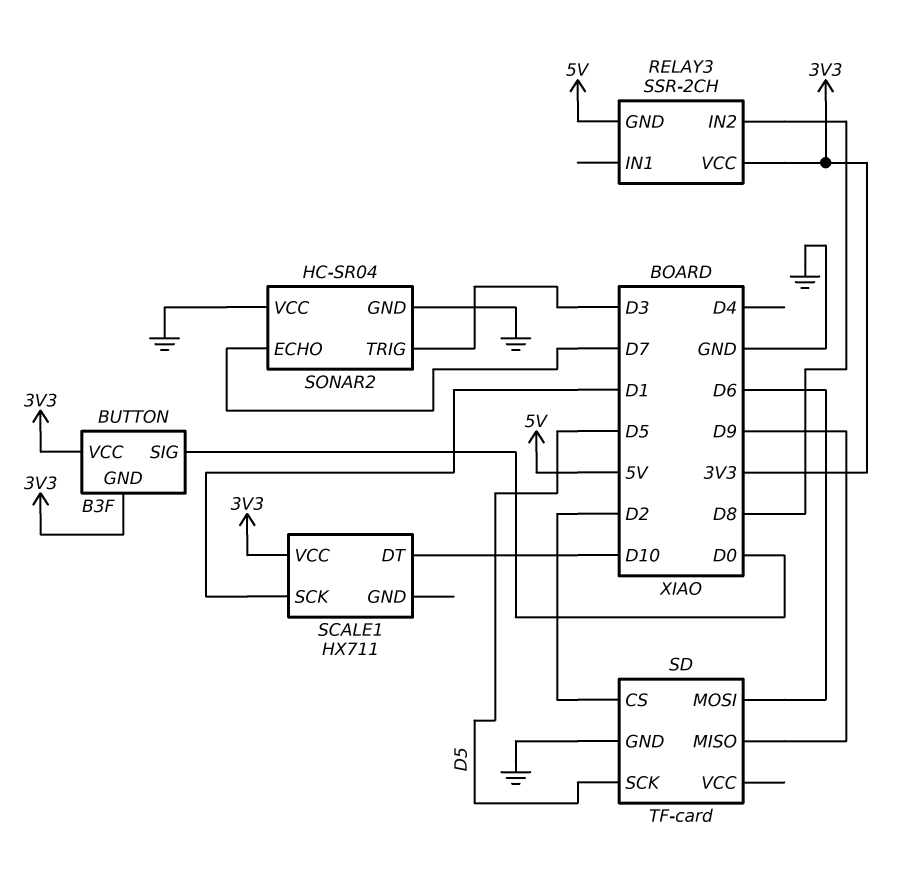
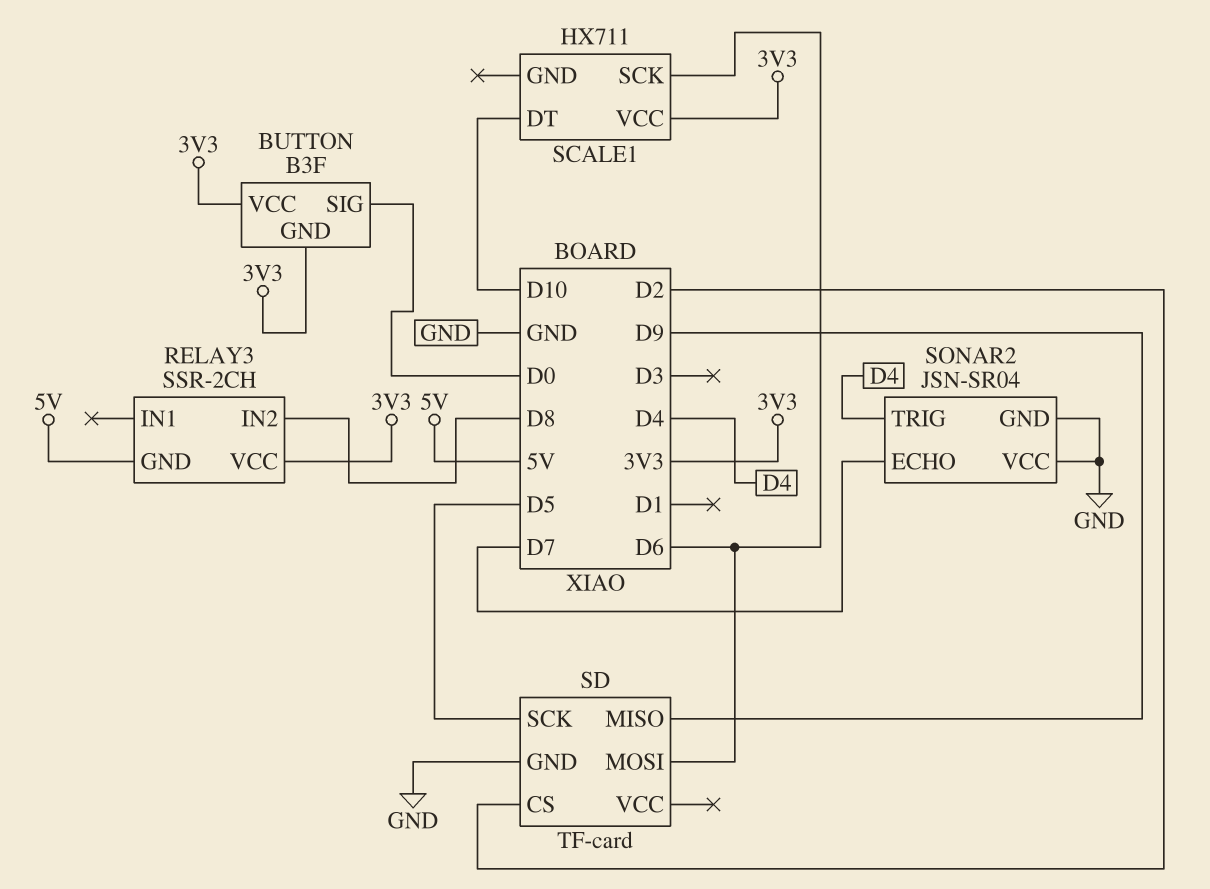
SCALE1 pin SCK: D1 -> D6
SONAR2: HC-SR04 -> JSN-SR04
SONAR2 pin TRIG: D3 -> D4

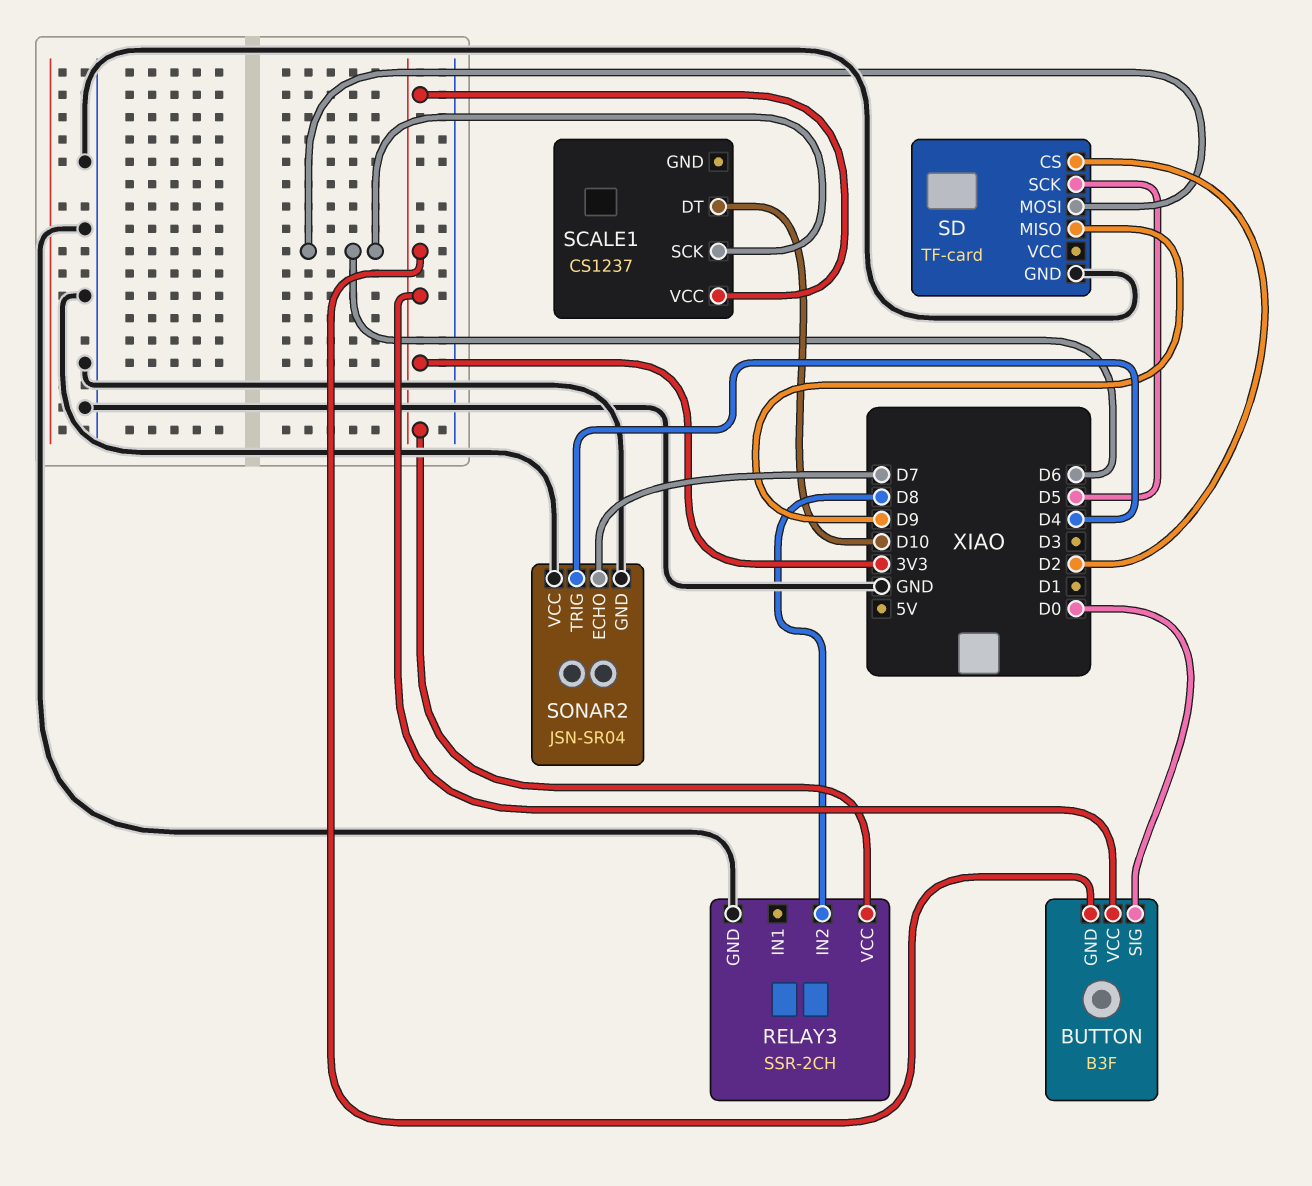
RELAY3 pin GND: 5V -> GND
SCALE1: HX711 -> CS1237

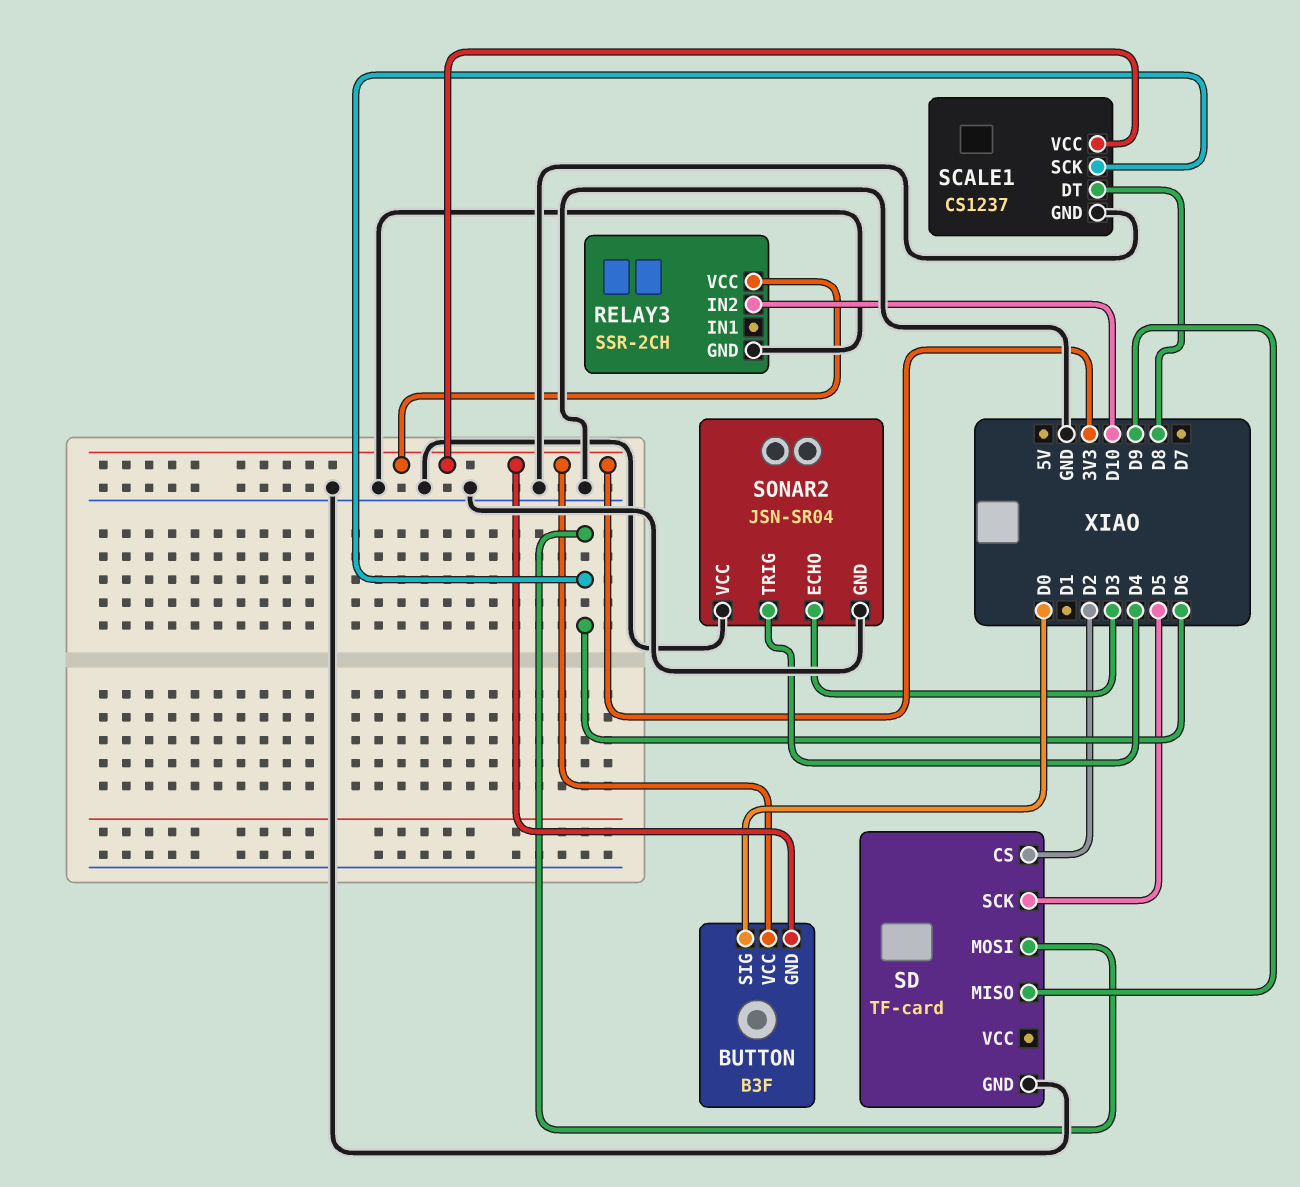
RELAY3 pin IN2: D8 -> D10
SCALE1 pin DT: D10 -> D8
SCALE1 pin GND: none -> GND
SONAR2 pin ECHO: D7 -> D3

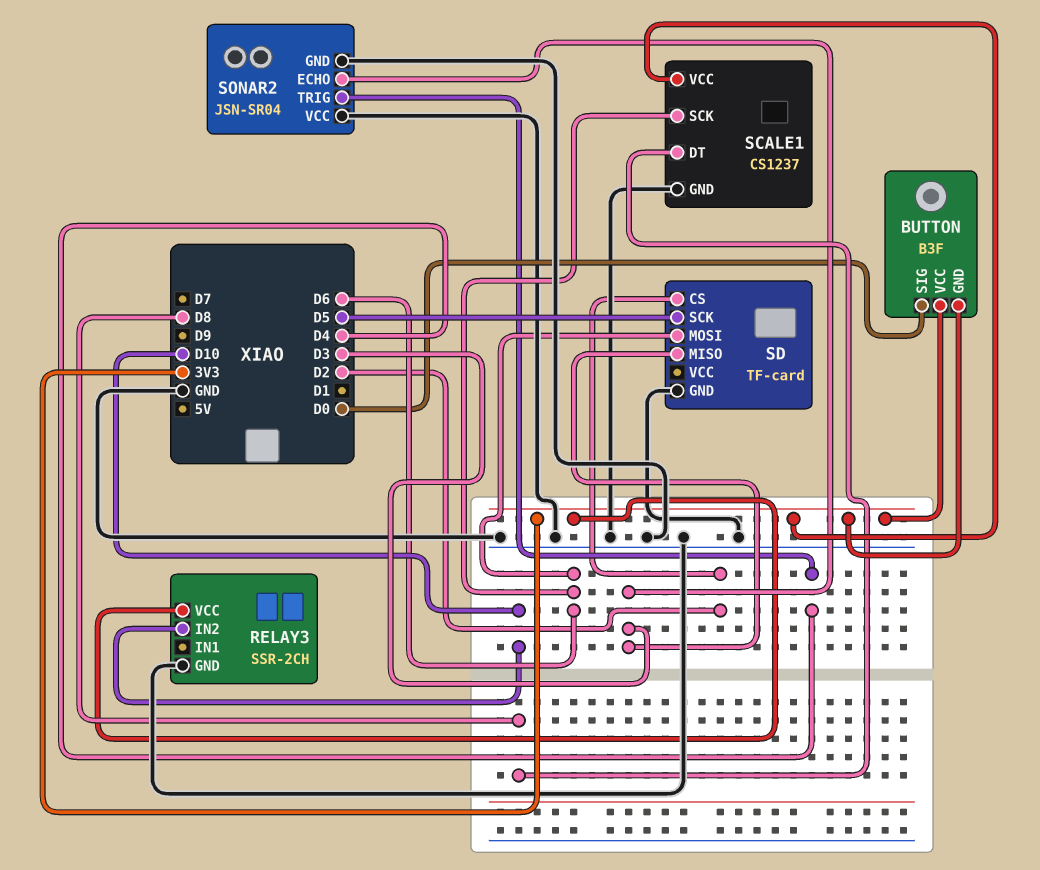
SD pin MISO: D9 -> D3

